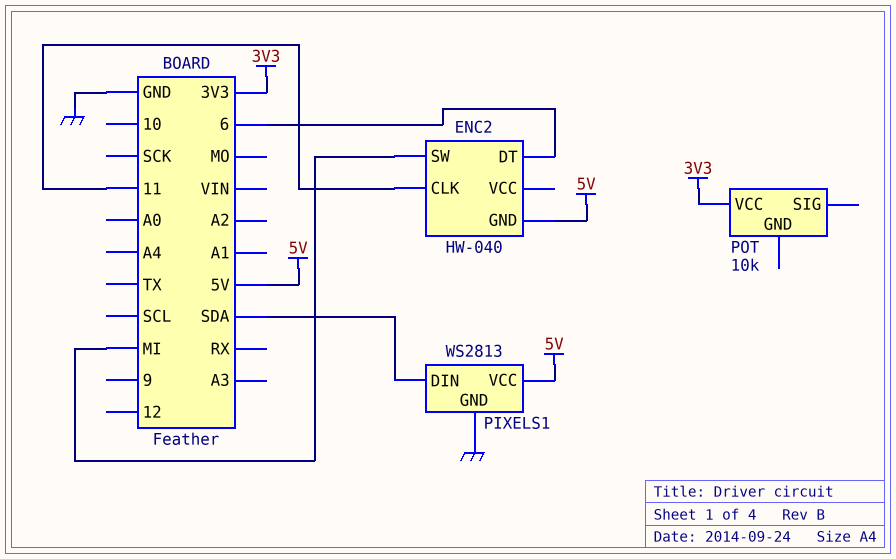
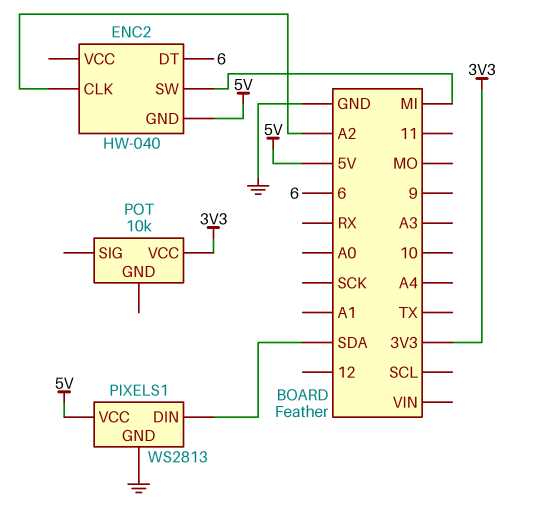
ENC2 pin CLK: 11 -> A2

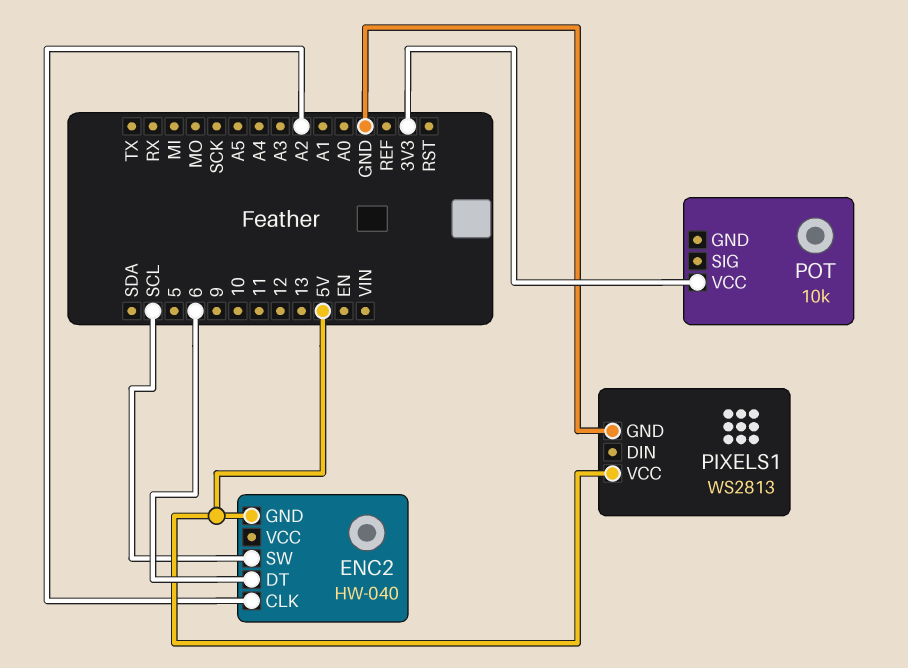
ENC2 pin SW: MI -> SCL
PIXELS1 pin DIN: SDA -> none

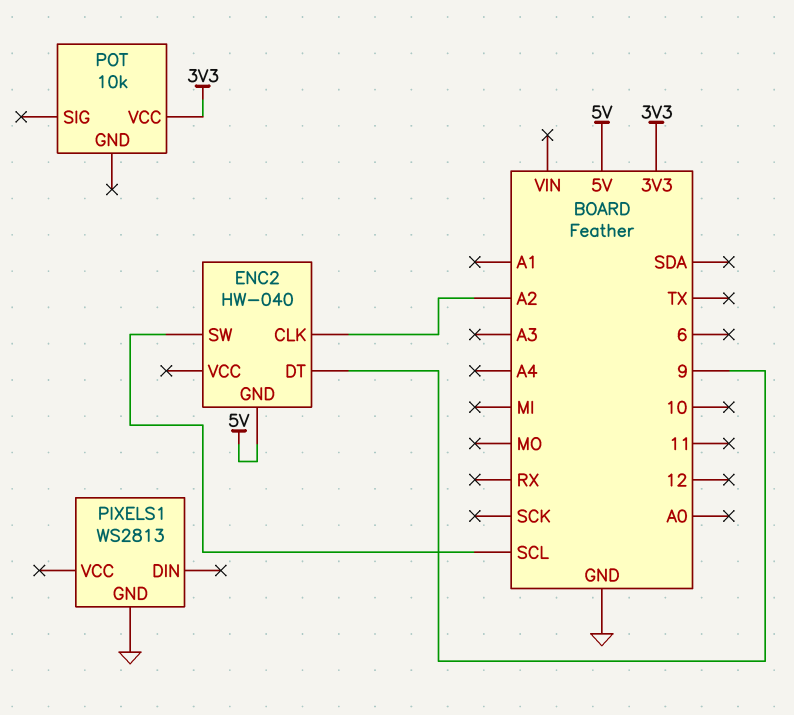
ENC2 pin DT: 6 -> 9
PIXELS1 pin VCC: 5V -> none

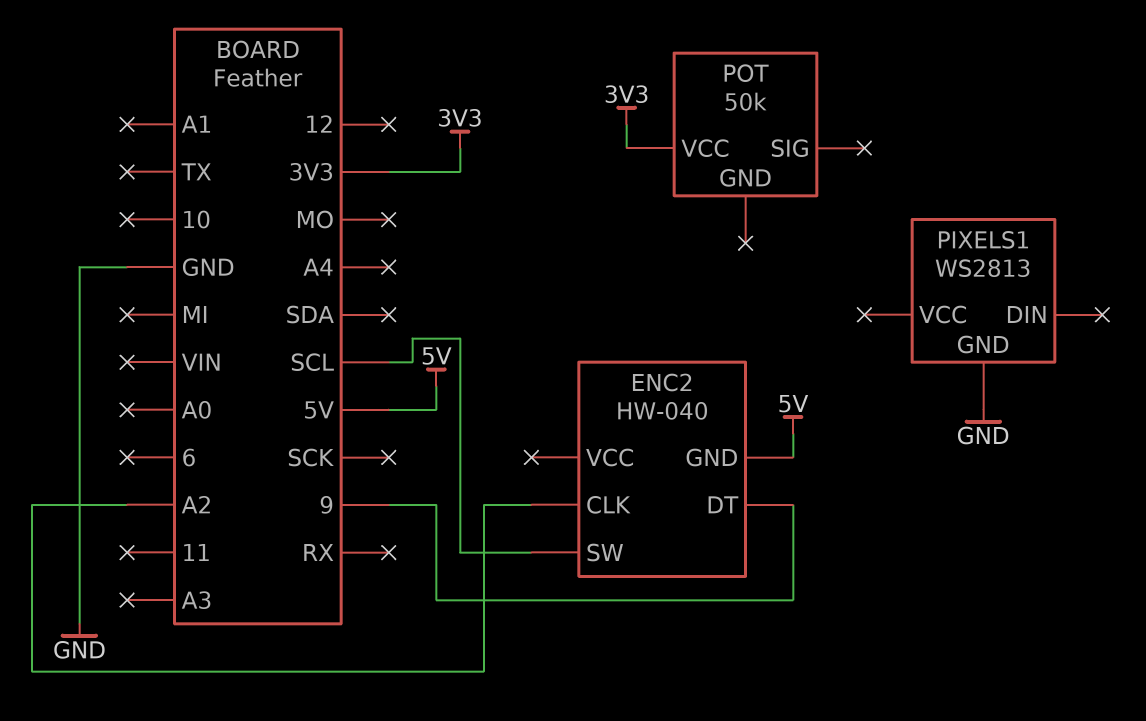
POT: 10k -> 50k

